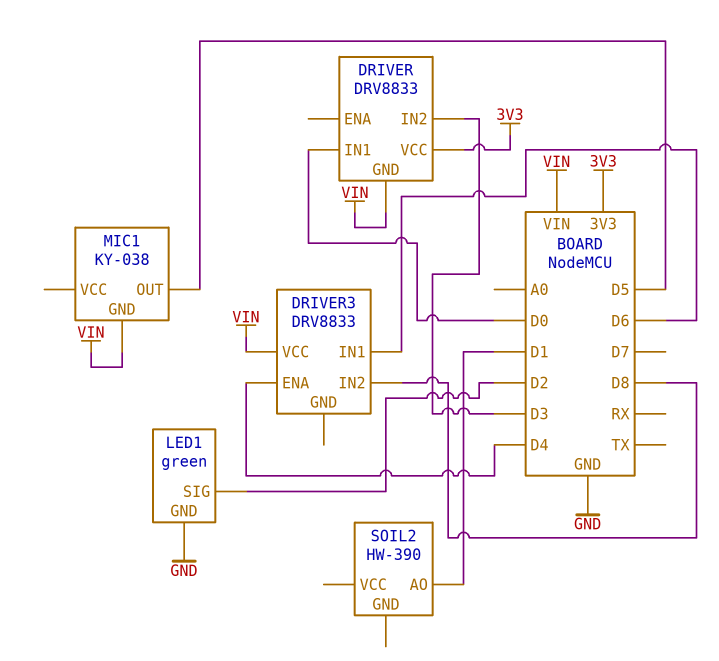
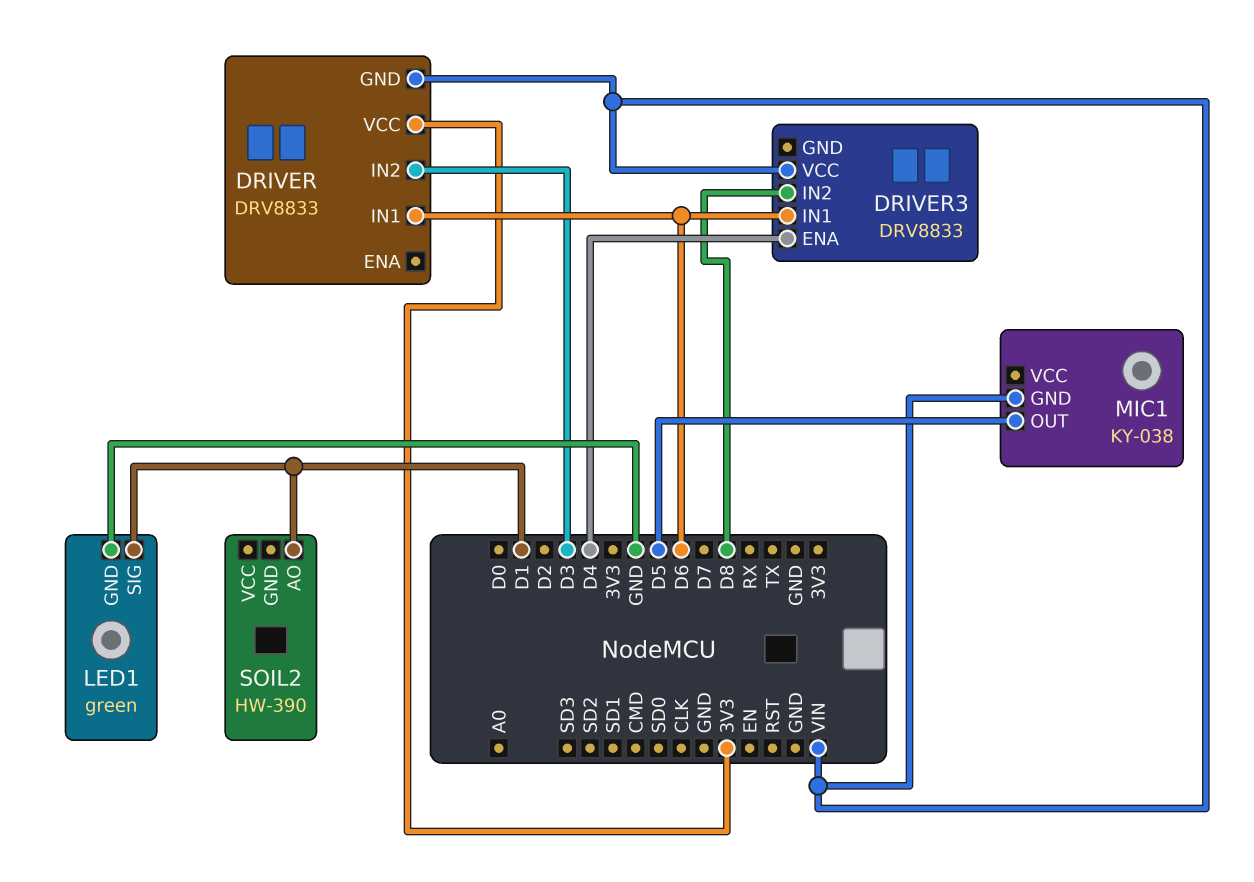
DRIVER pin IN1: D0 -> D6
LED1 pin SIG: D2 -> D1

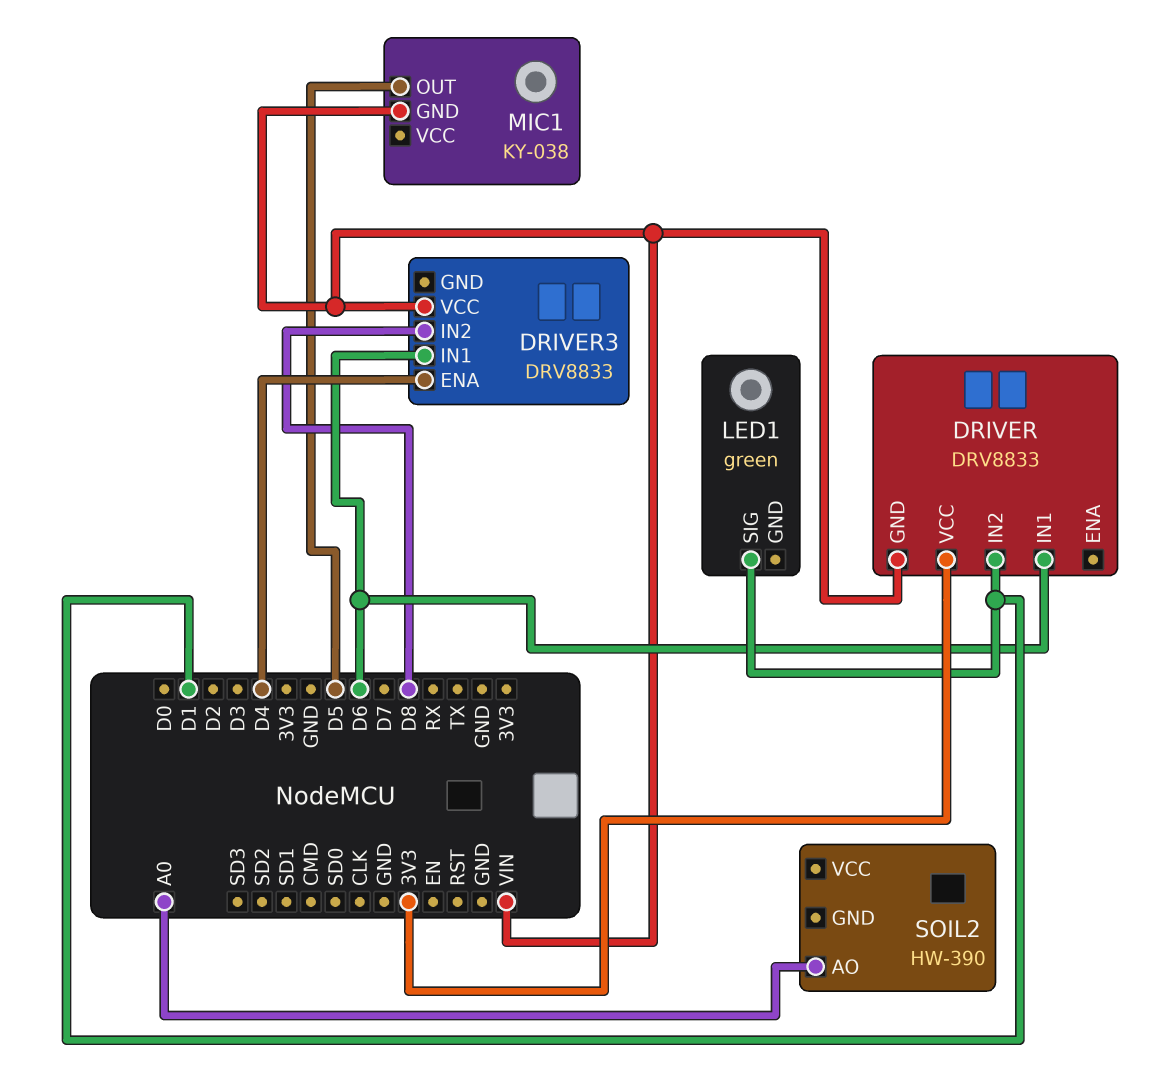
DRIVER pin IN2: D3 -> D1
LED1 pin GND: GND -> none
SOIL2 pin AO: D1 -> A0

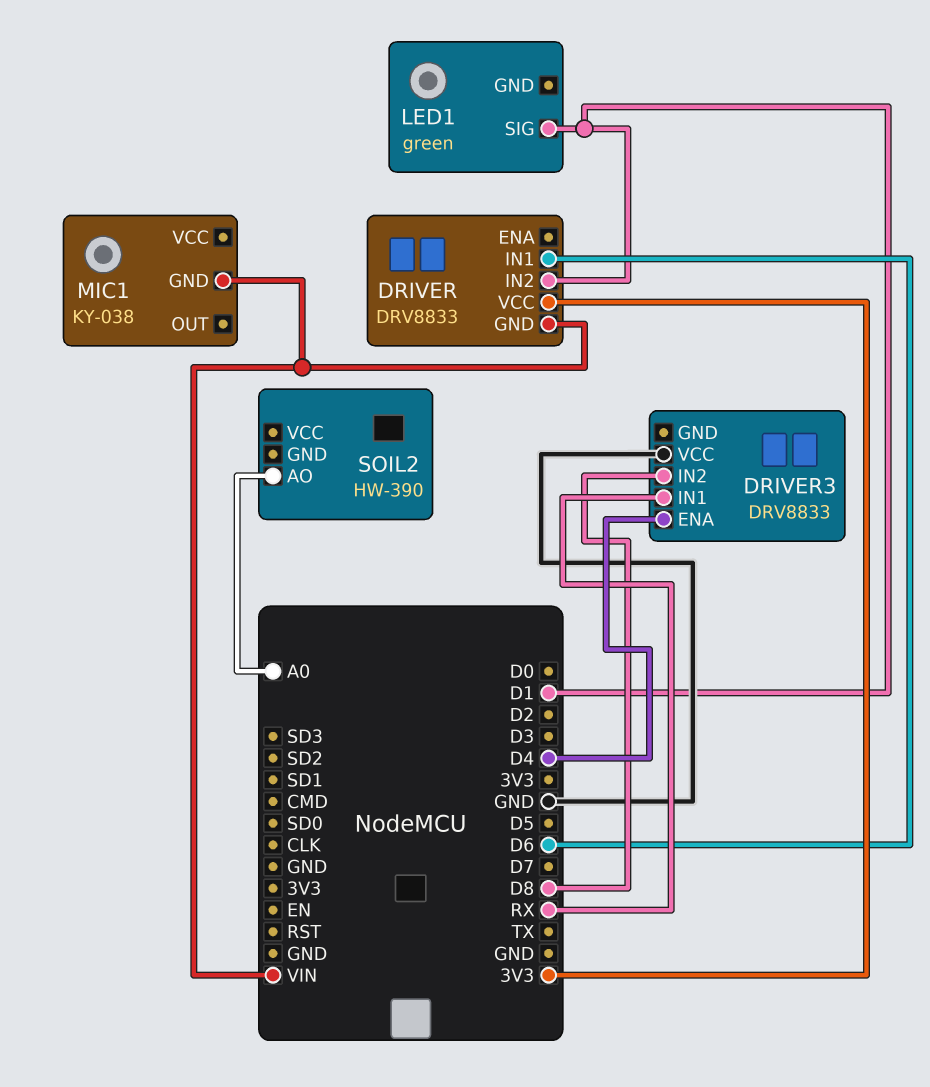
DRIVER3 pin IN1: D6 -> RX
DRIVER3 pin VCC: VIN -> GND
MIC1 pin OUT: D5 -> none

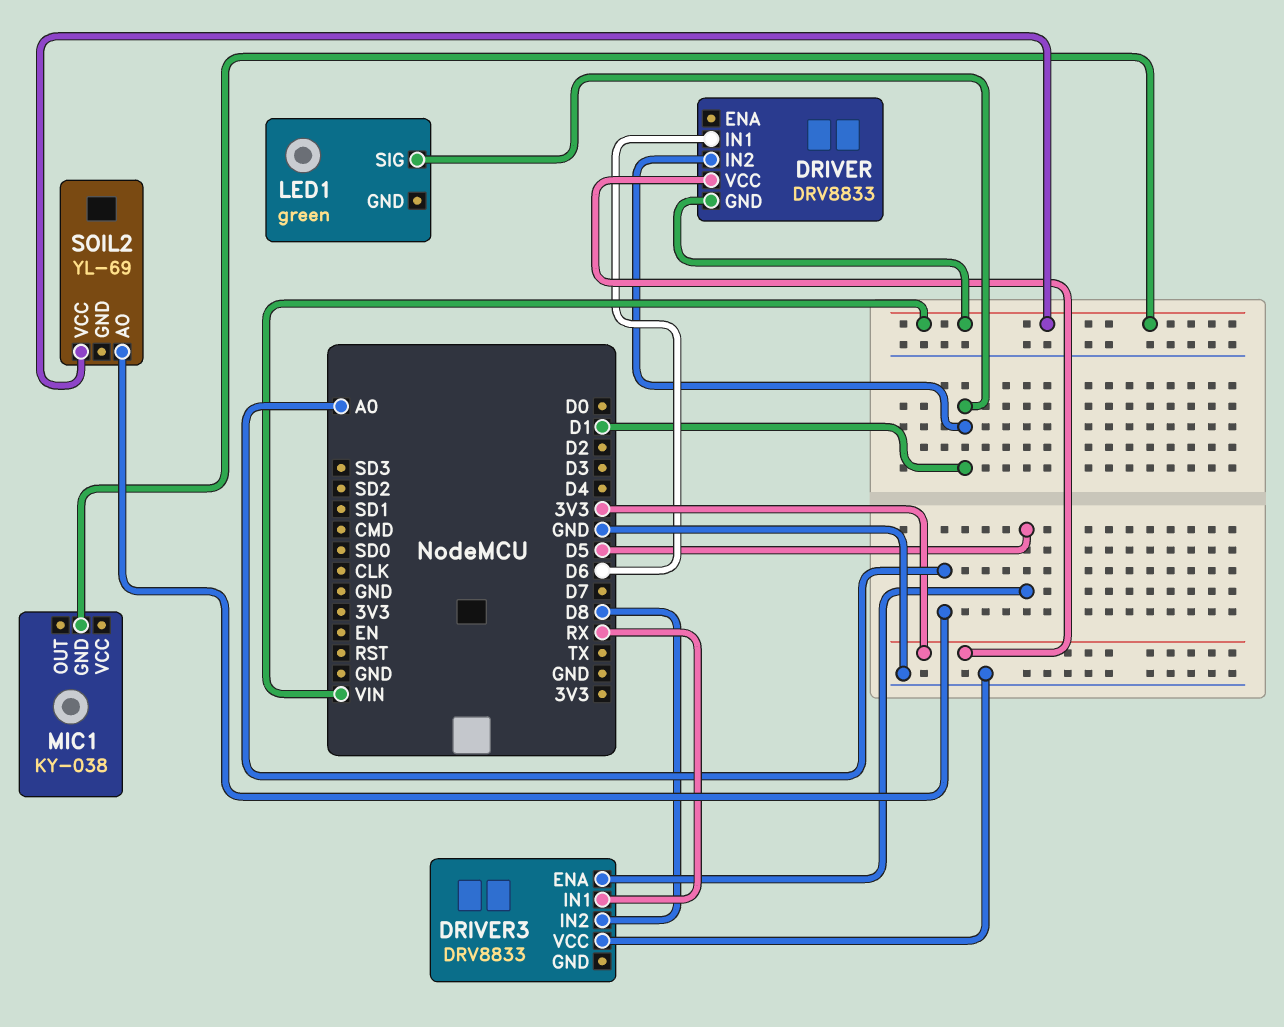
DRIVER3 pin ENA: D4 -> D5
SOIL2: HW-390 -> YL-69
SOIL2 pin VCC: none -> VIN

